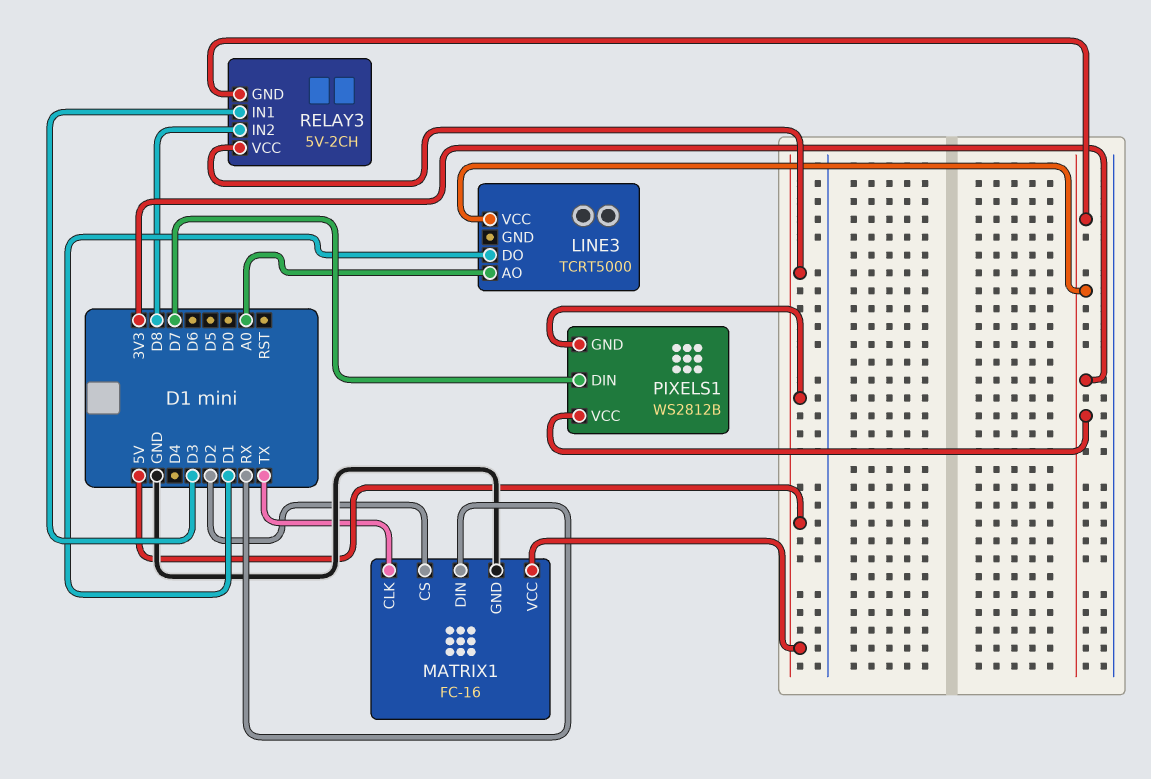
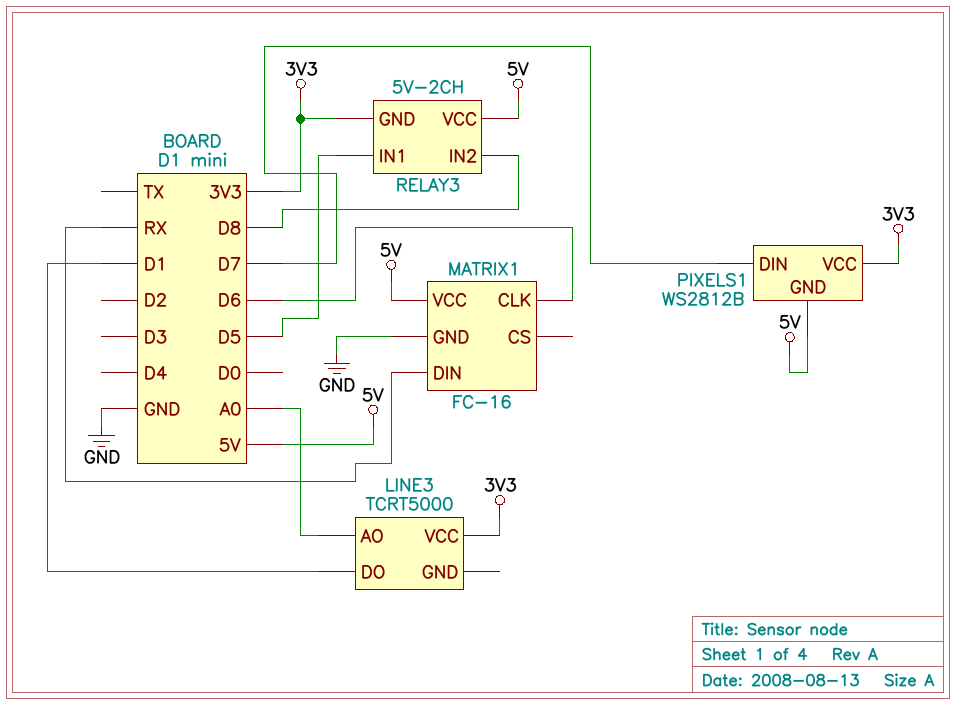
MATRIX1 pin CLK: TX -> D6
MATRIX1 pin CS: D2 -> none
RELAY3 pin IN1: D3 -> D5

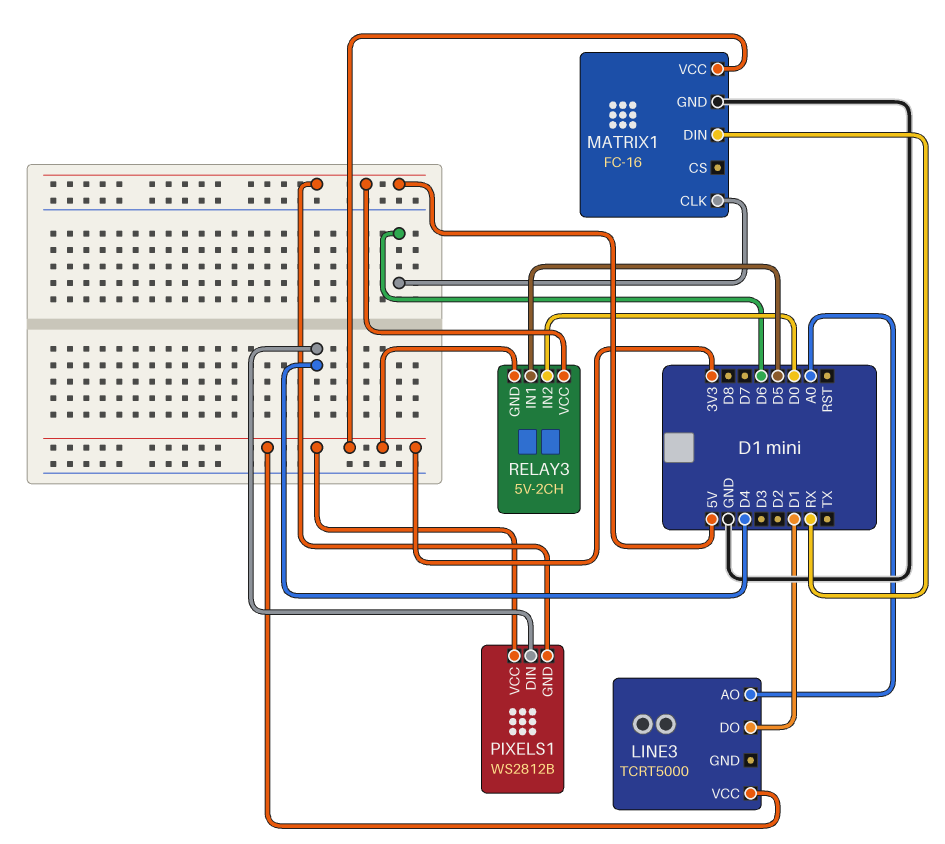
MATRIX1 pin VCC: 5V -> 3V3
PIXELS1 pin DIN: D7 -> D4
RELAY3 pin IN2: D8 -> D0

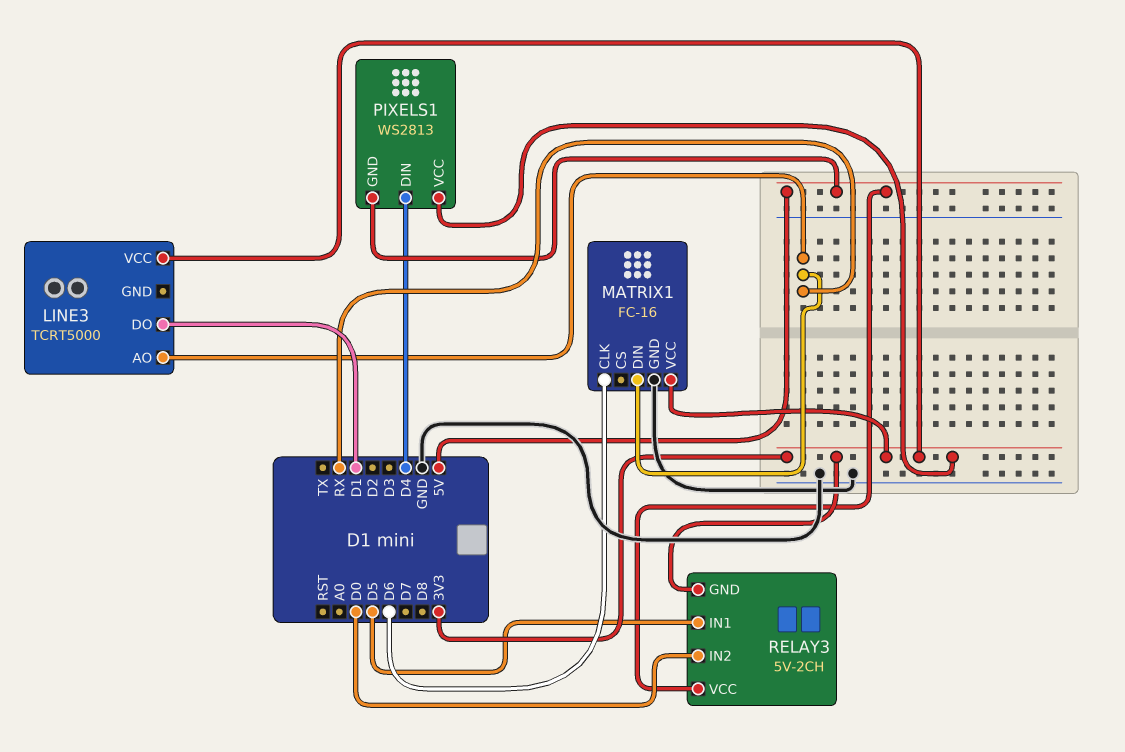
LINE3 pin AO: A0 -> RX
PIXELS1: WS2812B -> WS2813

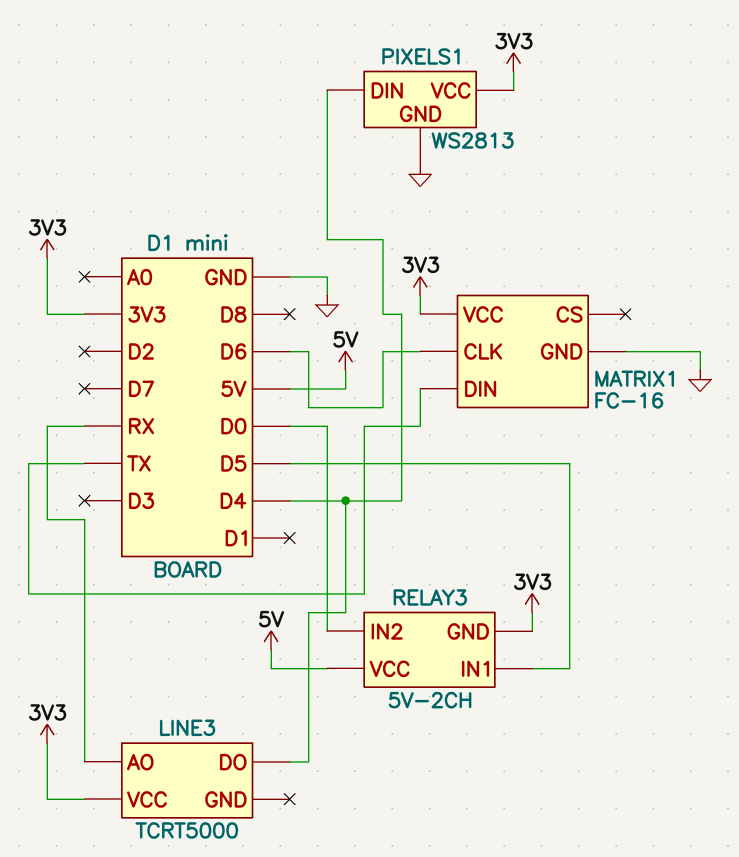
LINE3 pin DO: D1 -> D4
MATRIX1 pin DIN: RX -> TX
PIXELS1 pin GND: 5V -> GND

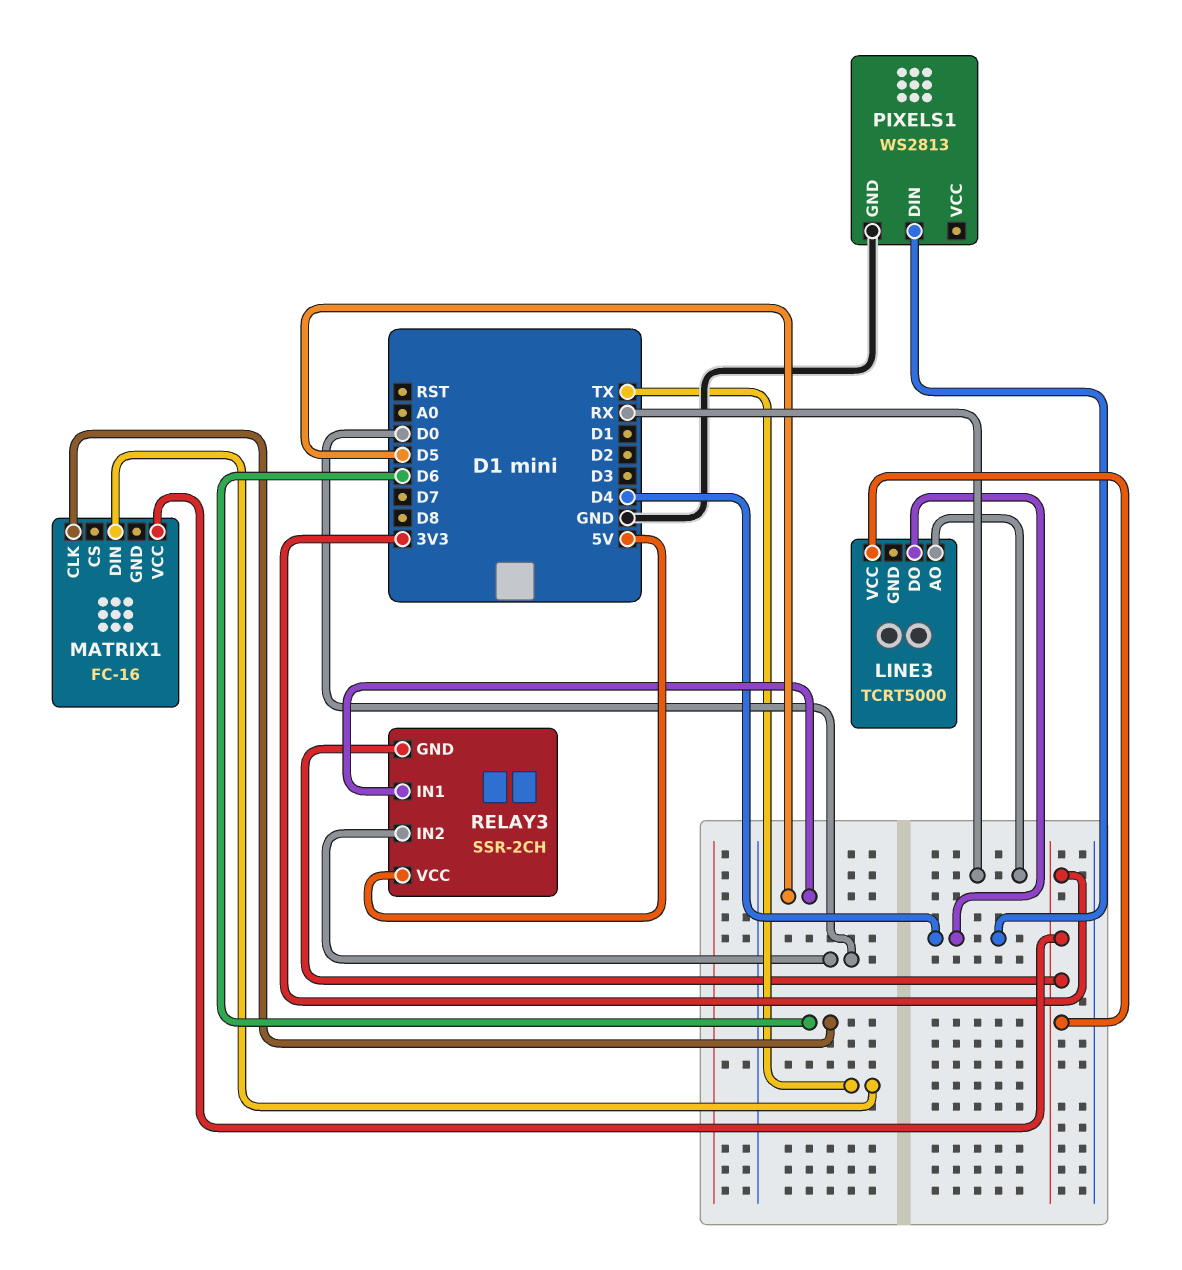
MATRIX1 pin GND: GND -> none
PIXELS1 pin VCC: 3V3 -> none
RELAY3: 5V-2CH -> SSR-2CH

